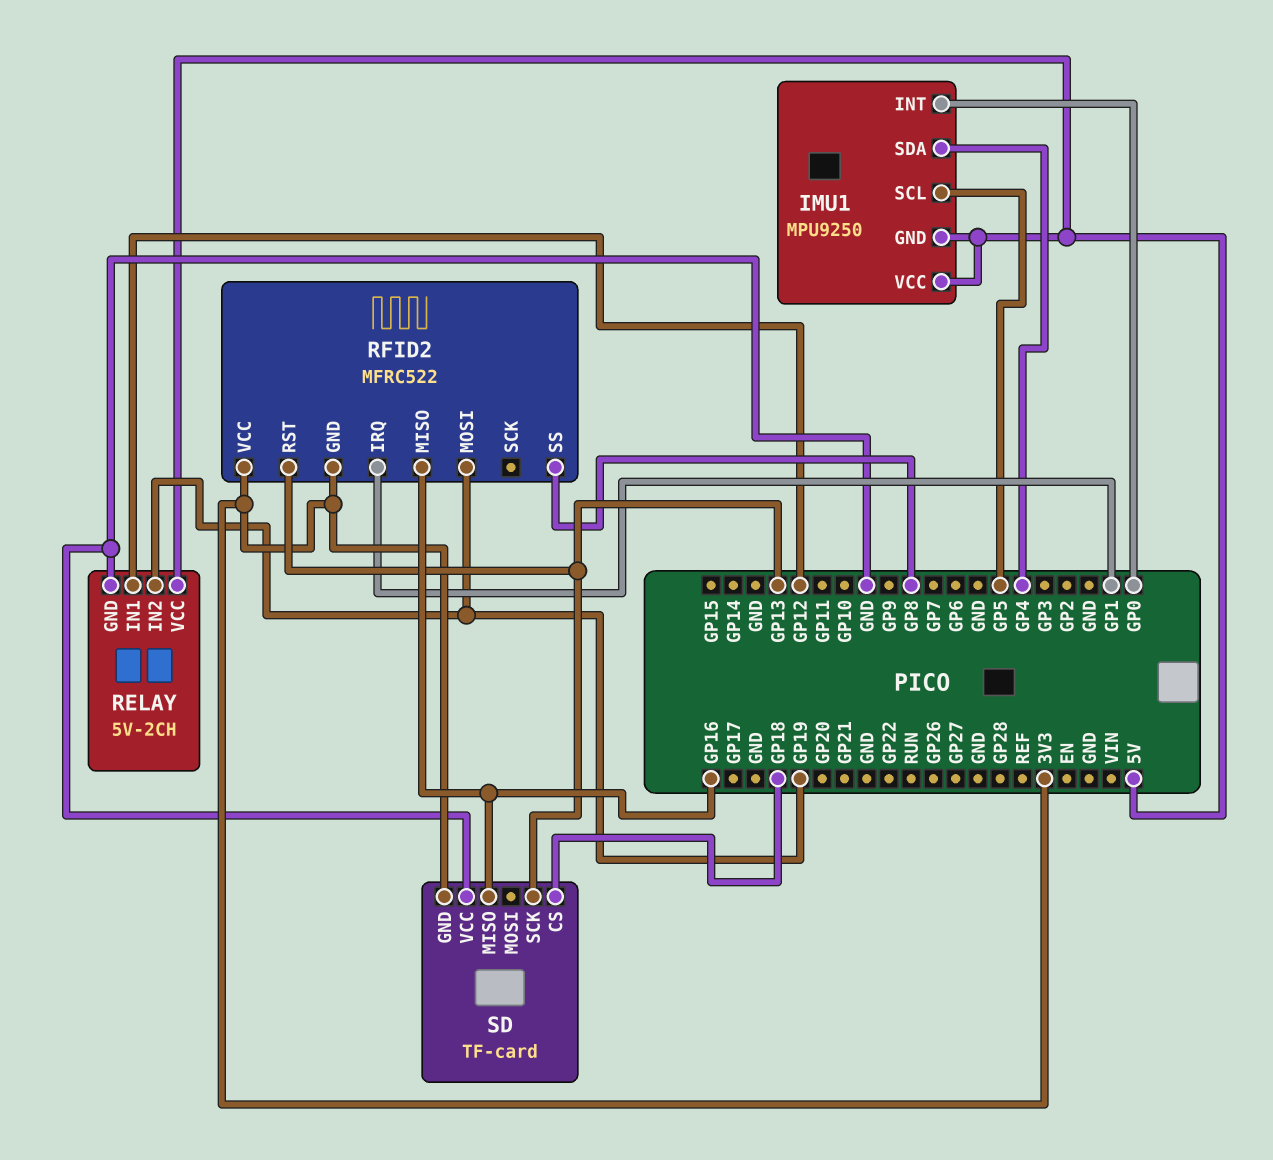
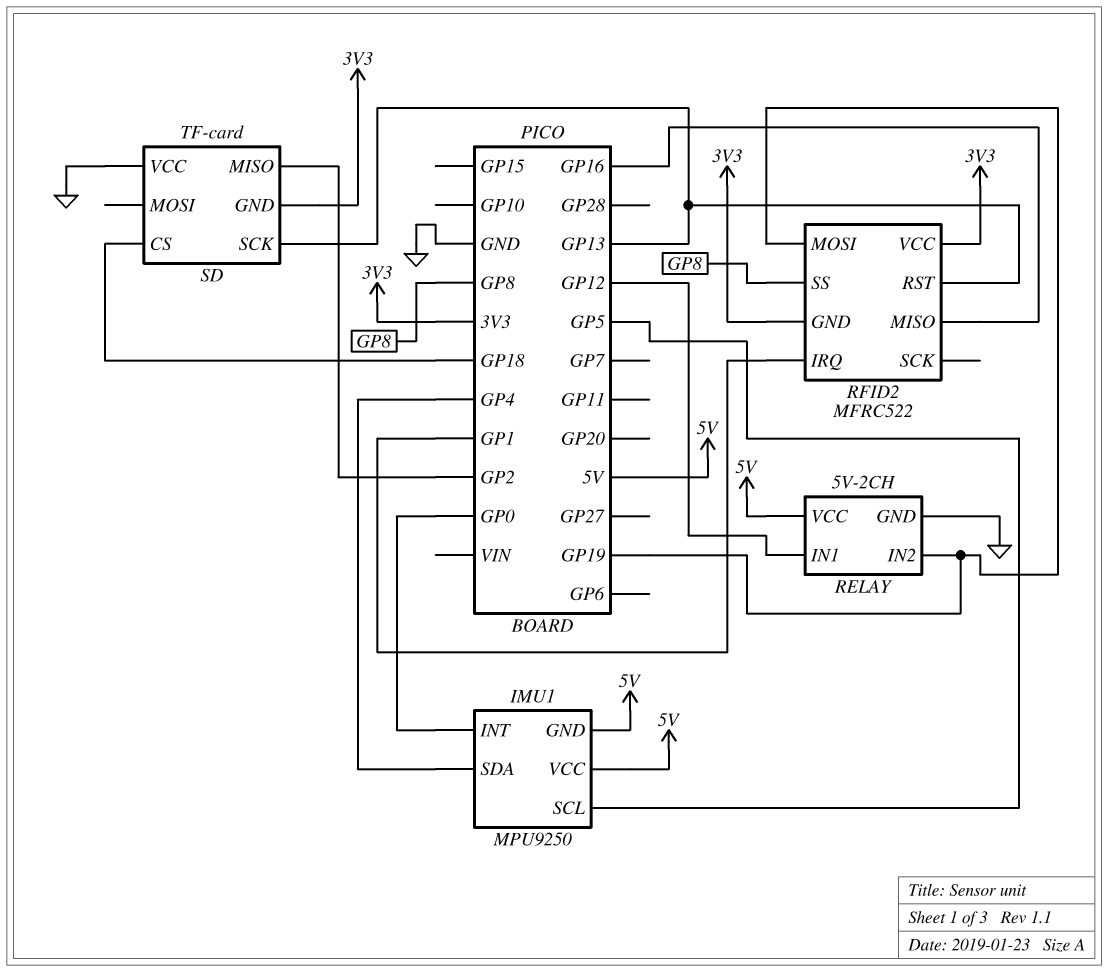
SD pin MISO: GP16 -> GP2

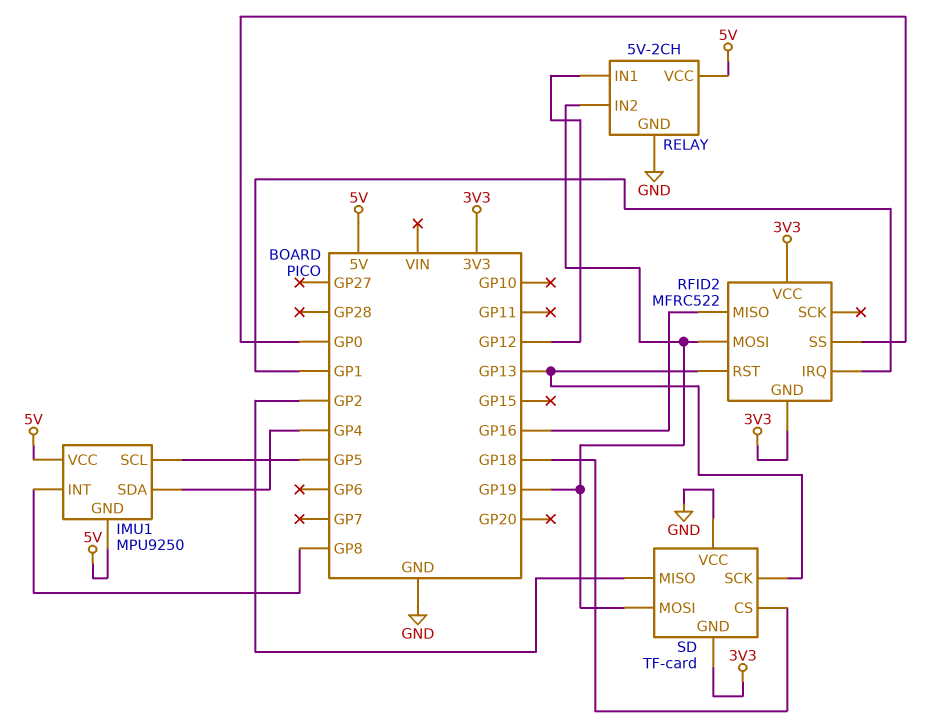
IMU1 pin INT: GP0 -> GP8
RFID2 pin SS: GP8 -> GP0
SD pin MOSI: none -> GP19

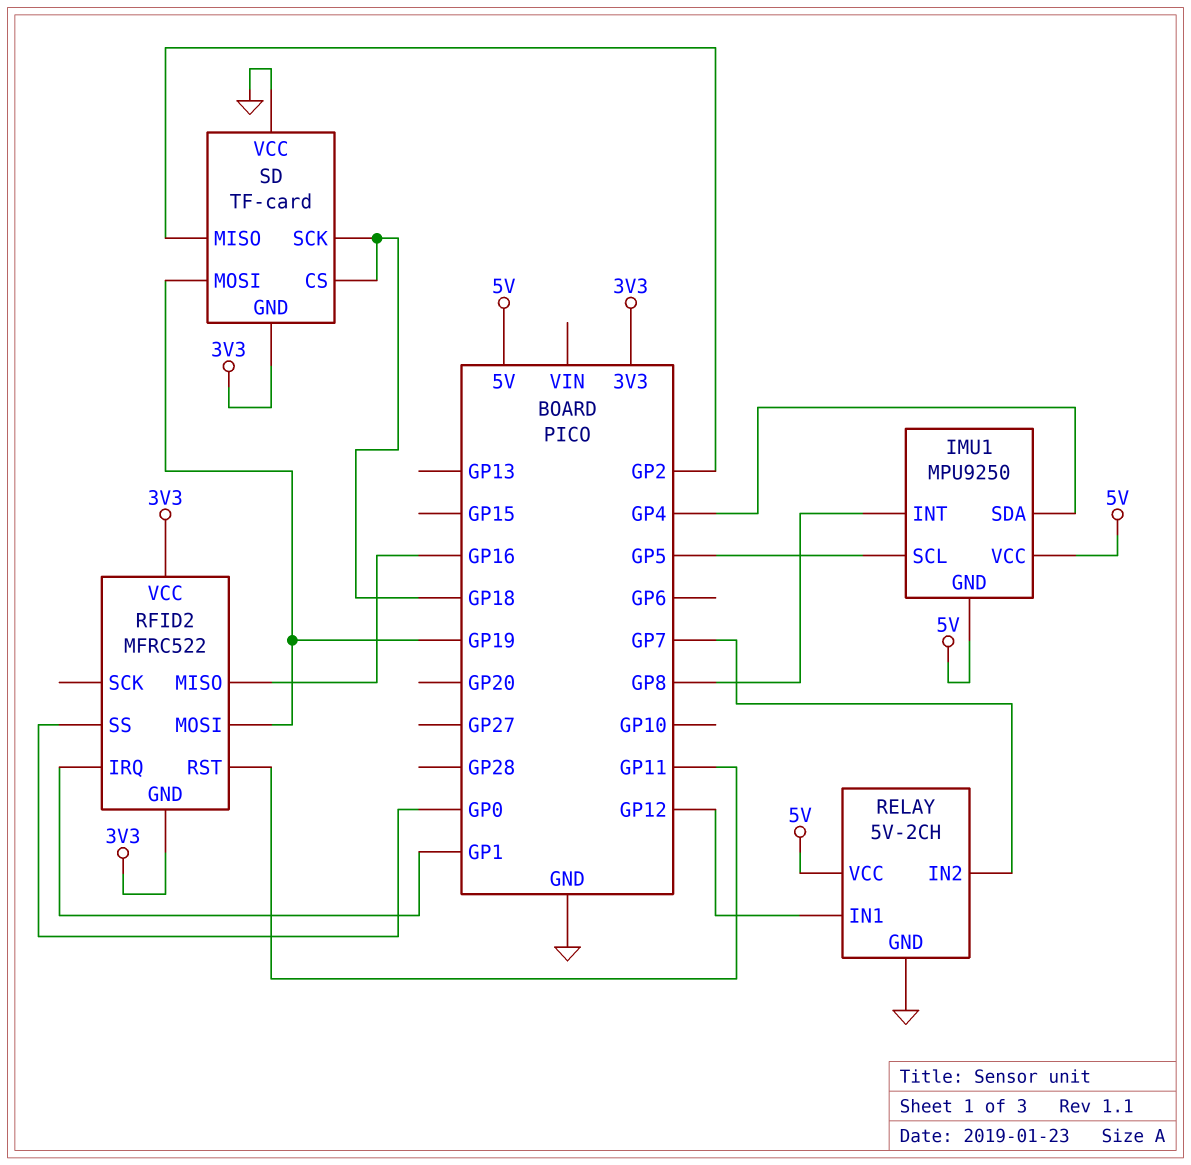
RELAY pin IN2: GP19 -> GP7
RFID2 pin RST: GP13 -> GP11
SD pin SCK: GP13 -> GP18

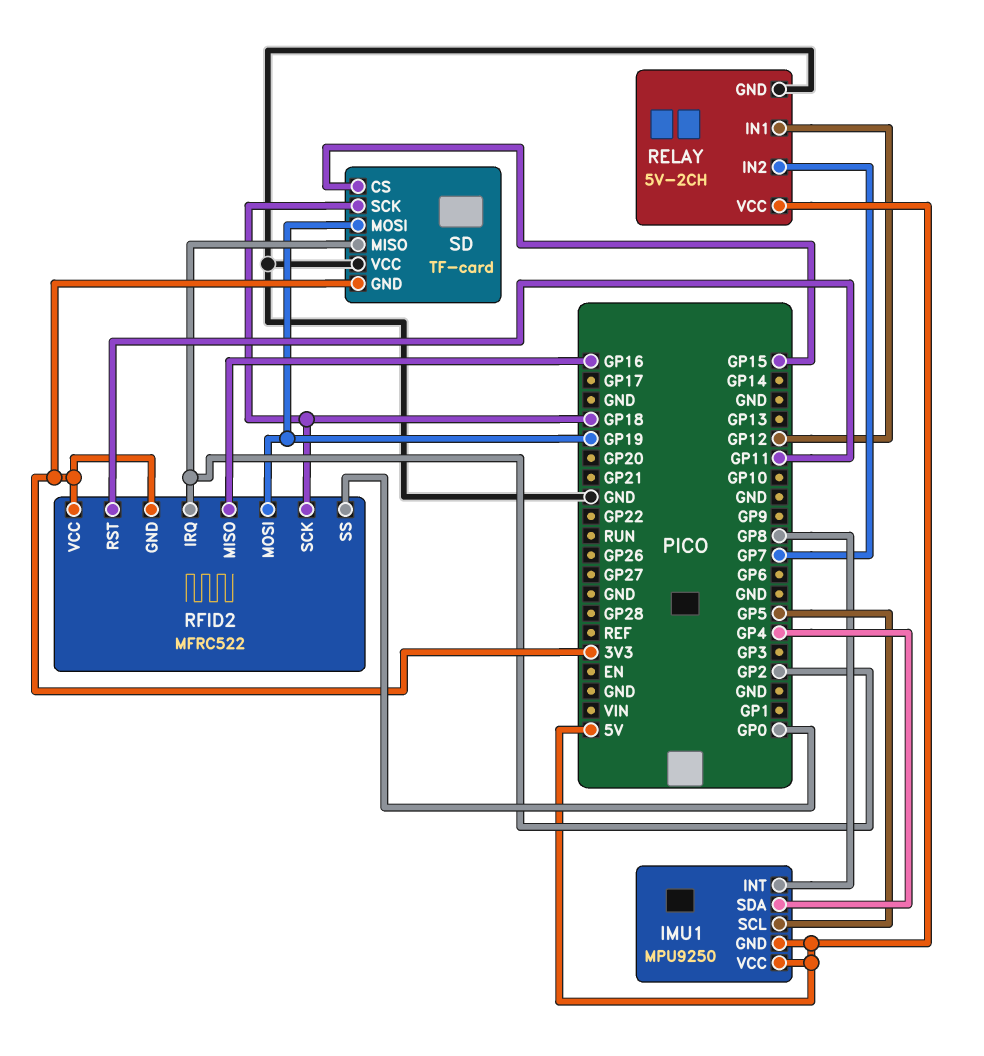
RFID2 pin IRQ: GP1 -> GP2
RFID2 pin SCK: none -> GP18
SD pin CS: GP18 -> GP15

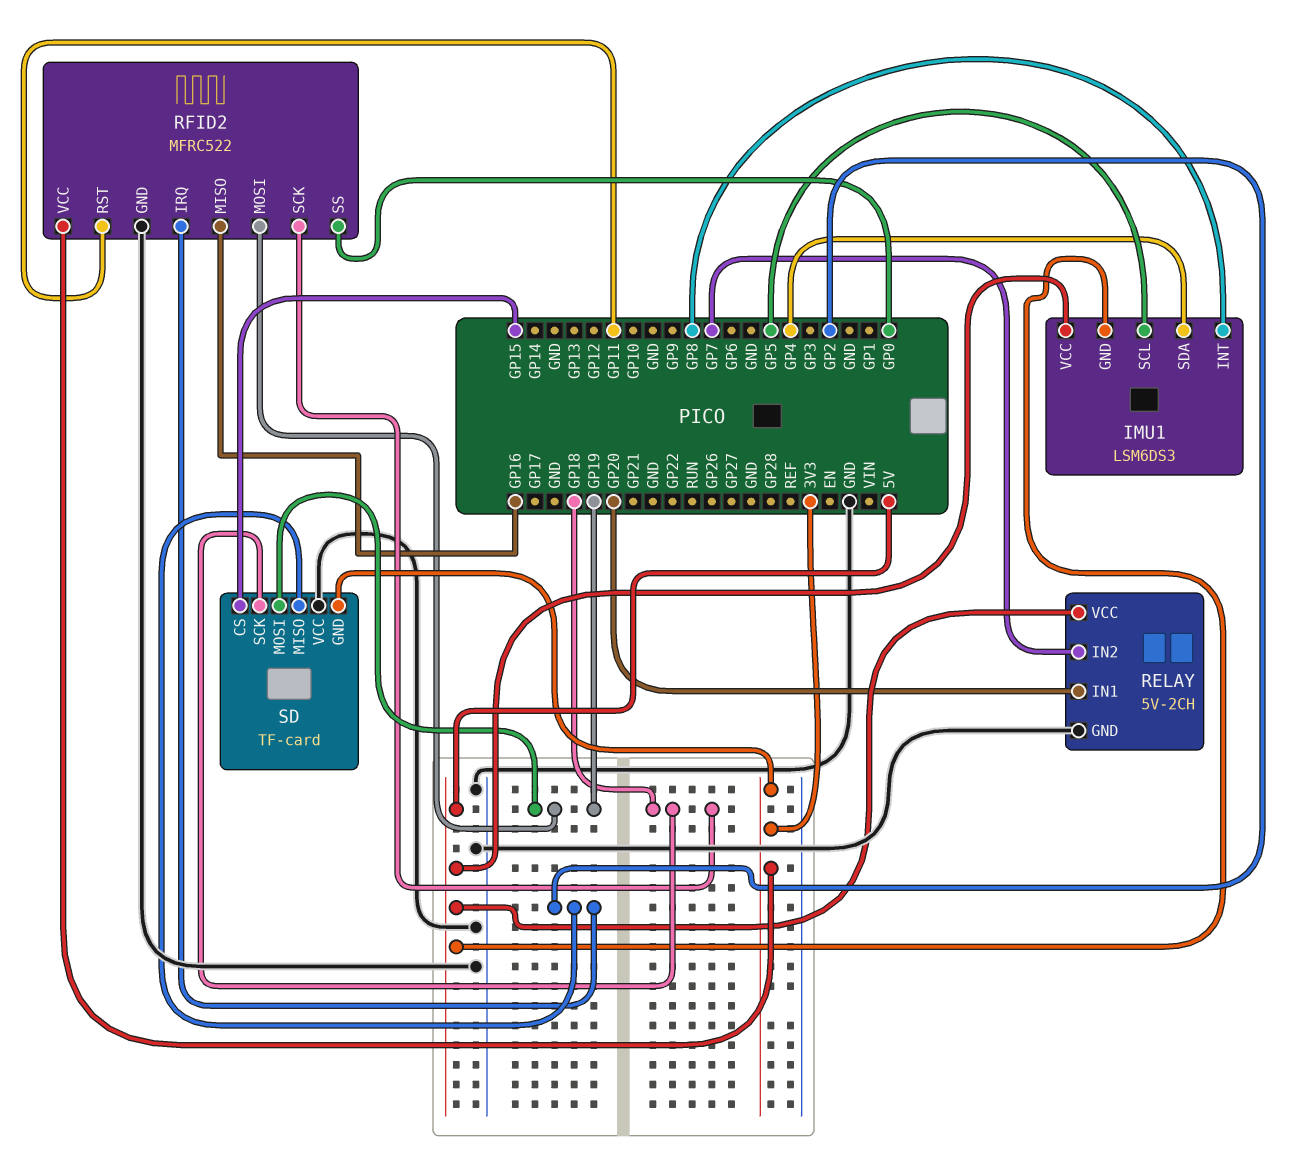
IMU1: MPU9250 -> LSM6DS3
RELAY pin IN1: GP12 -> GP20
RFID2 pin GND: 3V3 -> GND

